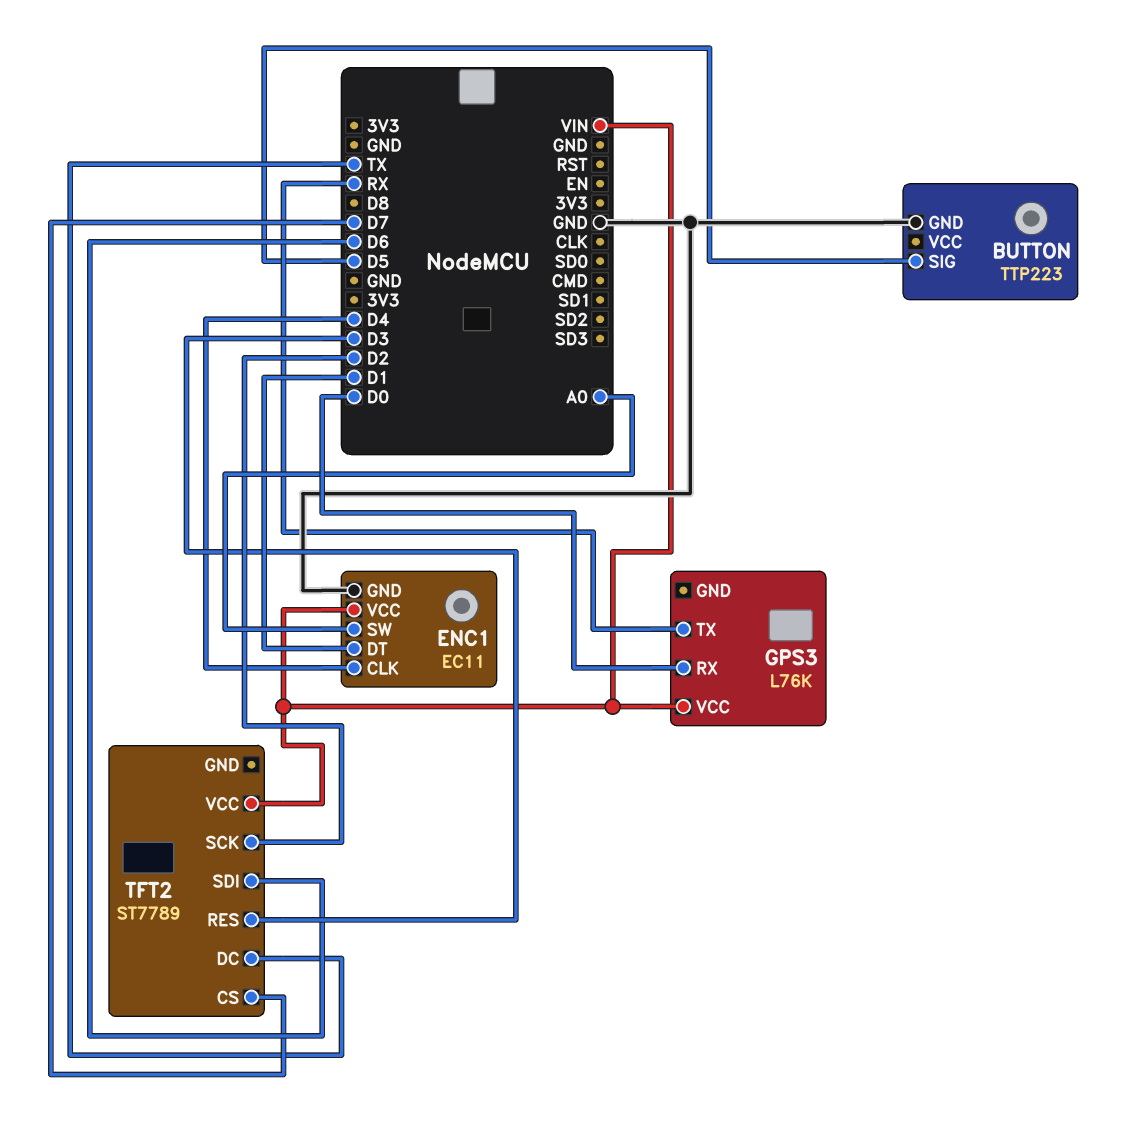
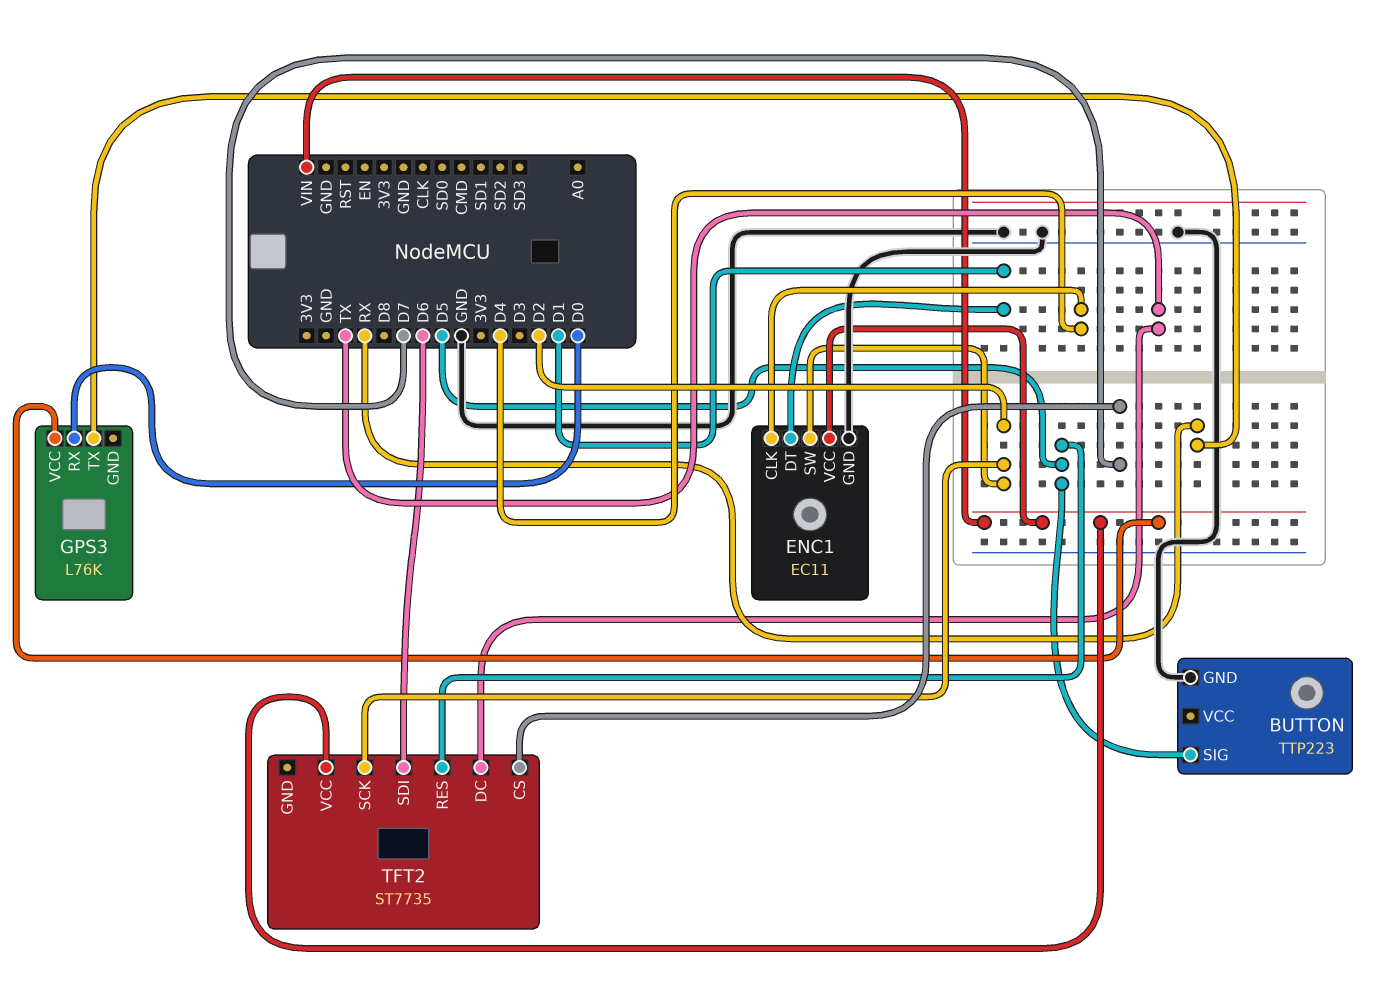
ENC1 pin SW: A0 -> D2
TFT2: ST7789 -> ST7735
TFT2 pin RES: D3 -> D5

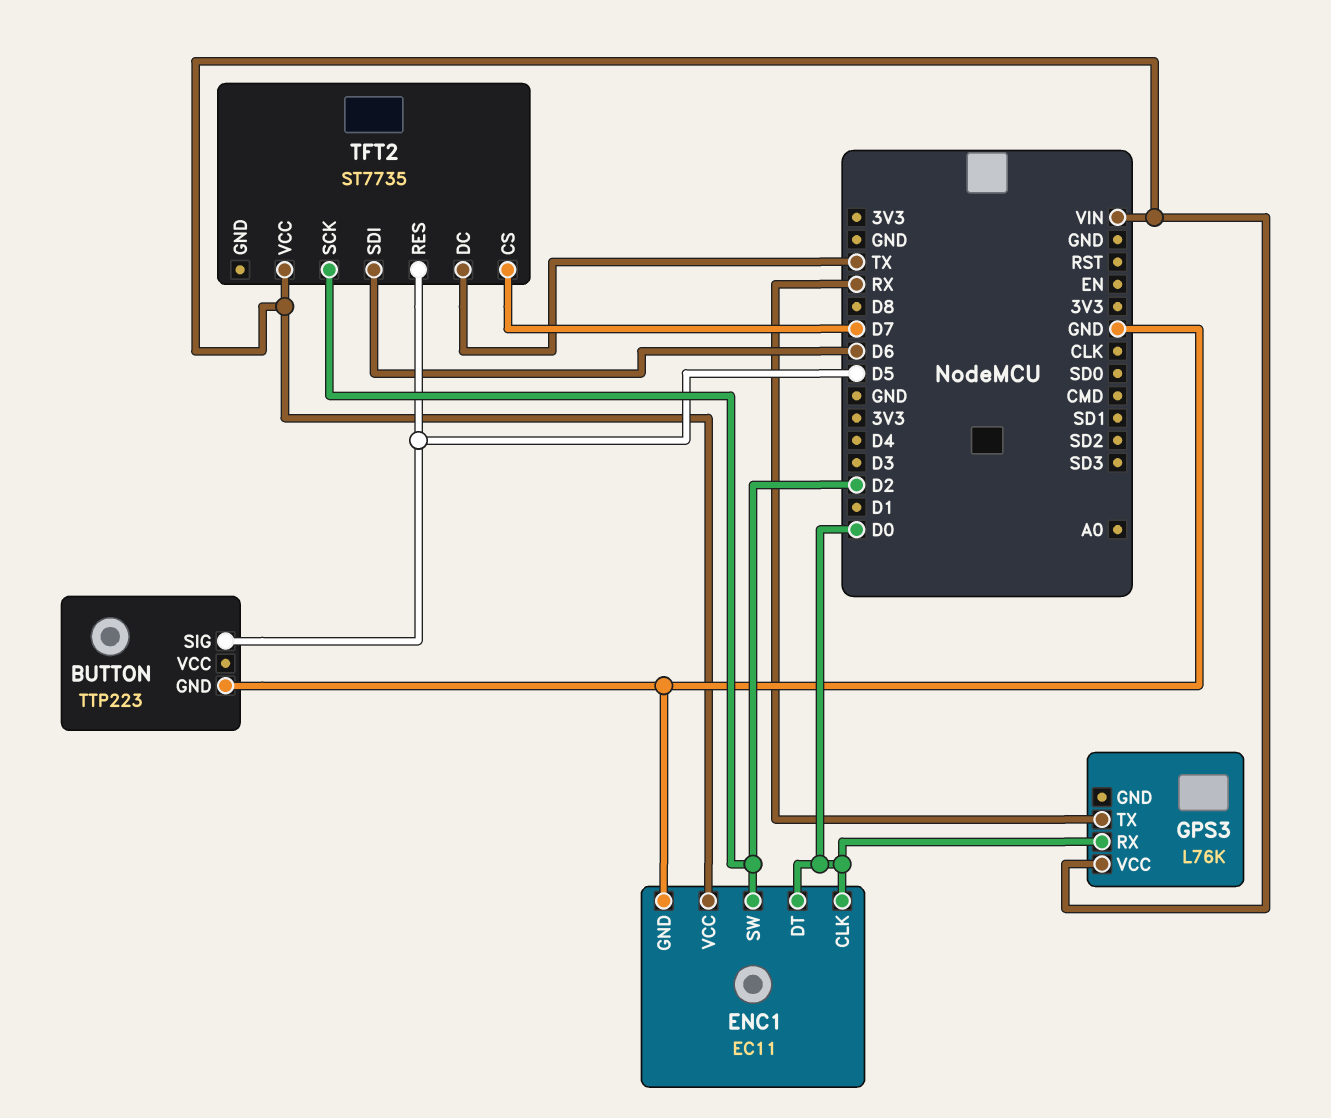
ENC1 pin CLK: D4 -> D0
ENC1 pin DT: D1 -> D0

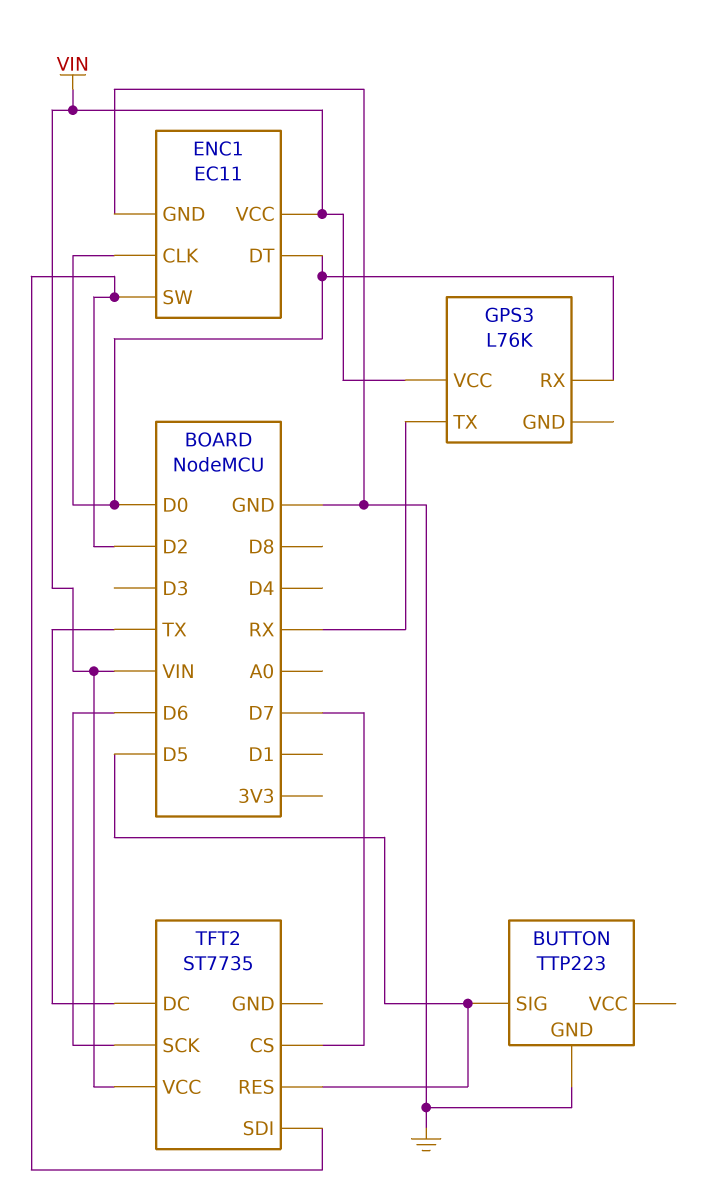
TFT2 pin SCK: D2 -> D6
TFT2 pin SDI: D6 -> D2

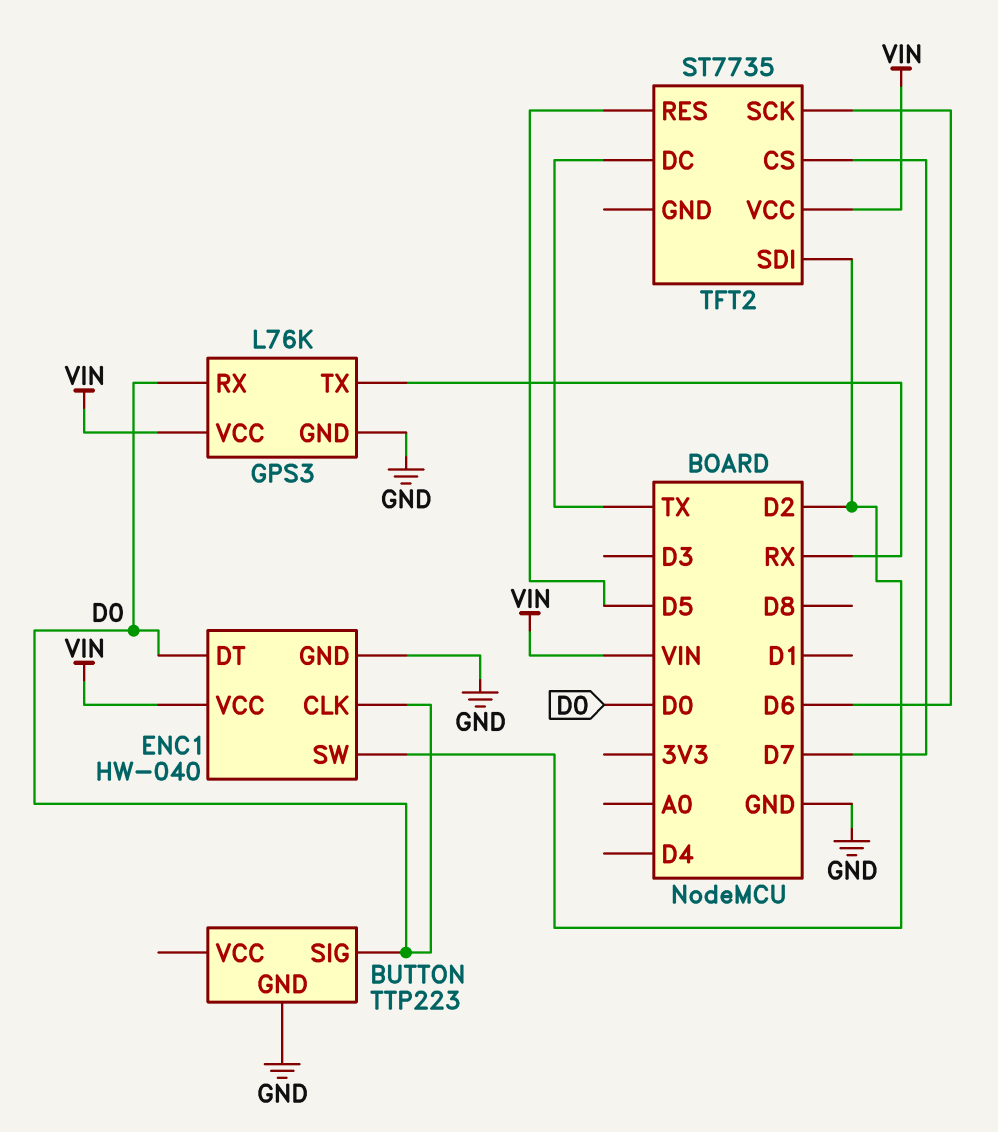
BUTTON pin SIG: D5 -> D0
ENC1: EC11 -> HW-040
GPS3 pin GND: none -> GND

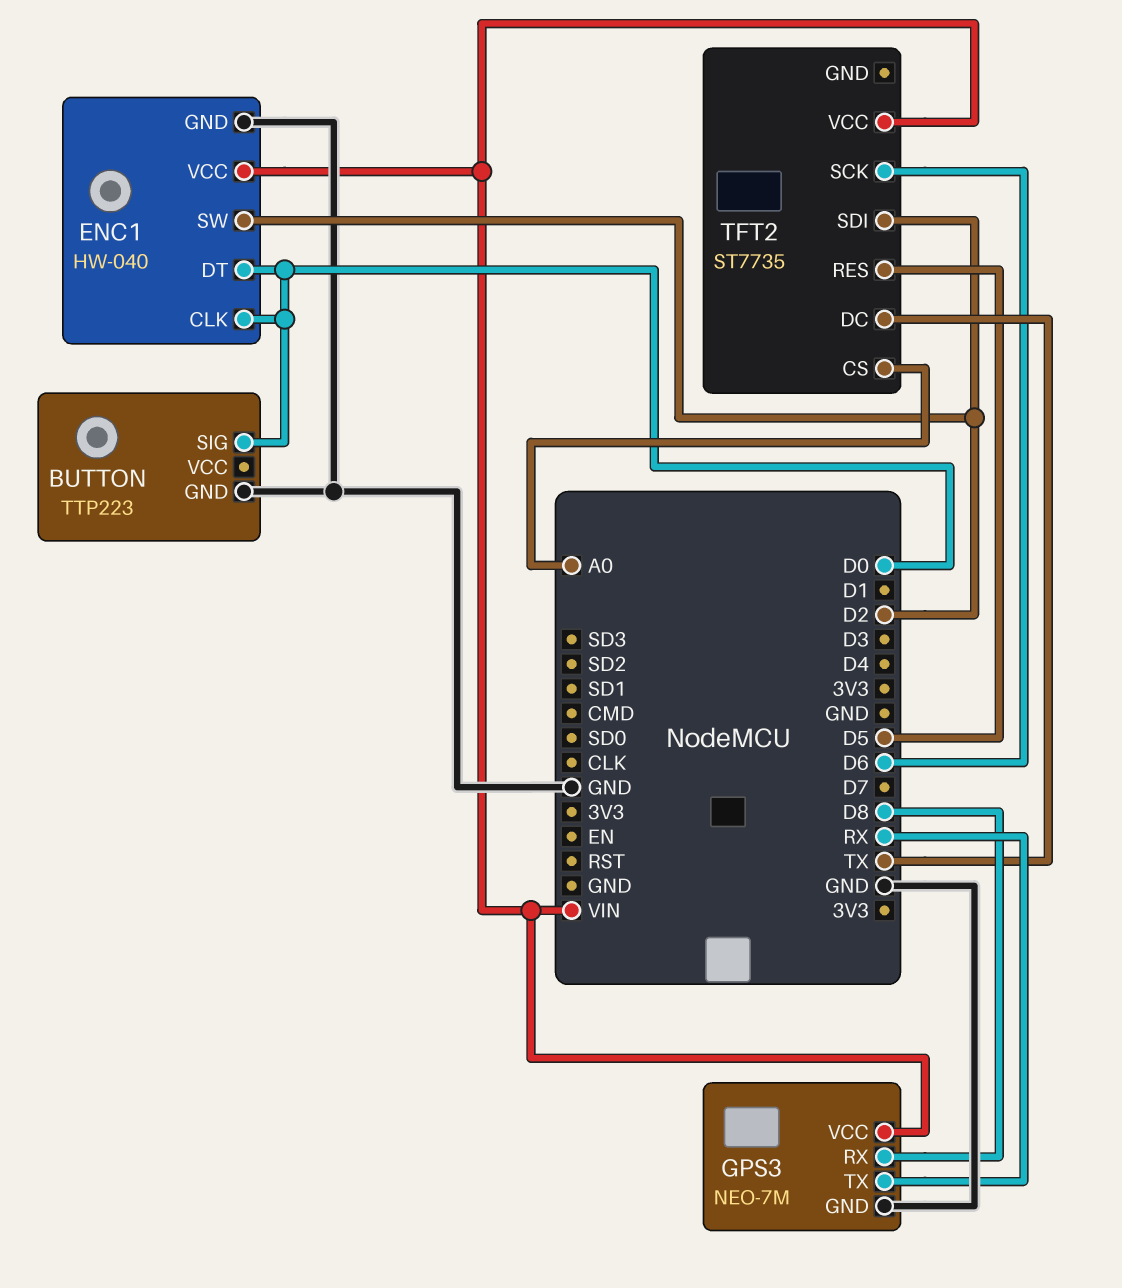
GPS3: L76K -> NEO-7M
GPS3 pin RX: D0 -> D8
TFT2 pin CS: D7 -> A0

